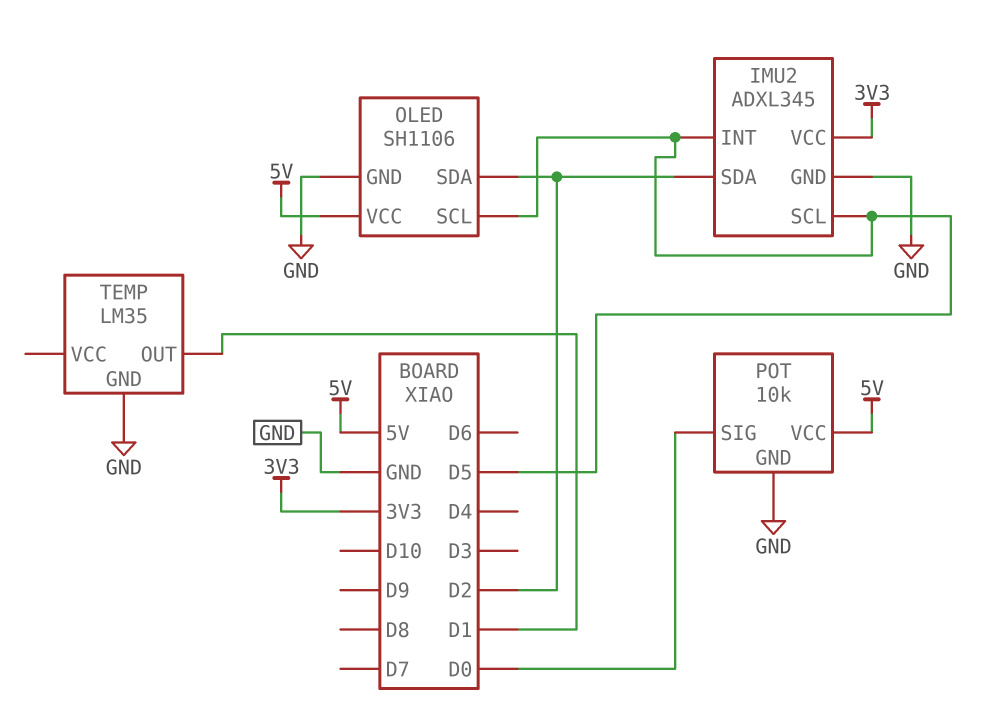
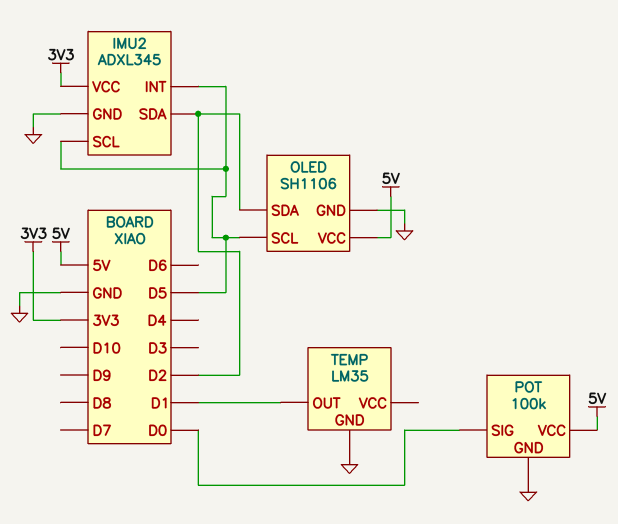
POT: 10k -> 100k

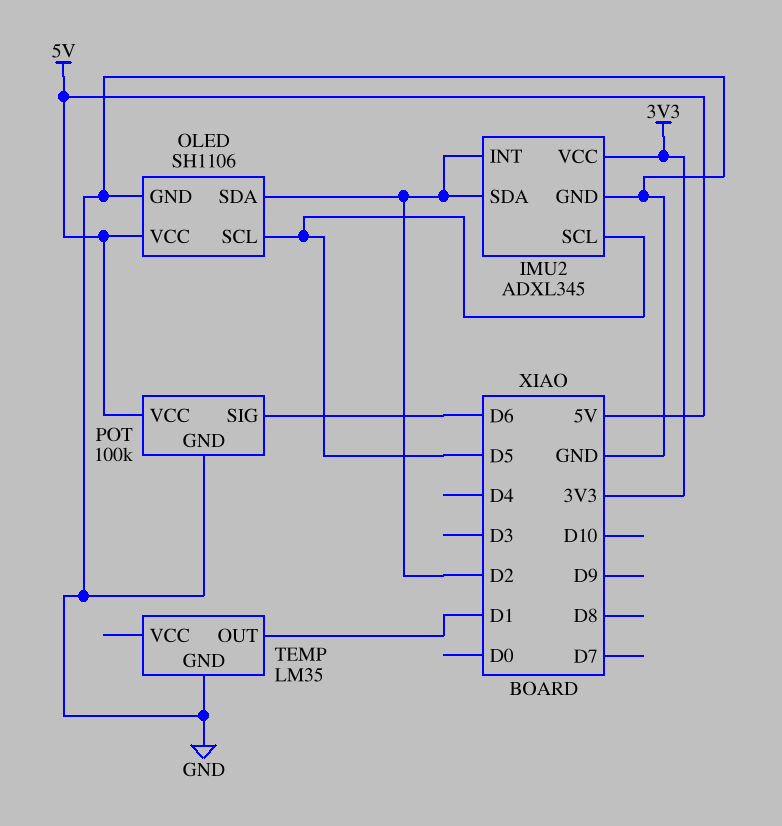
IMU2 pin INT: D5 -> D2
POT pin SIG: D0 -> D6

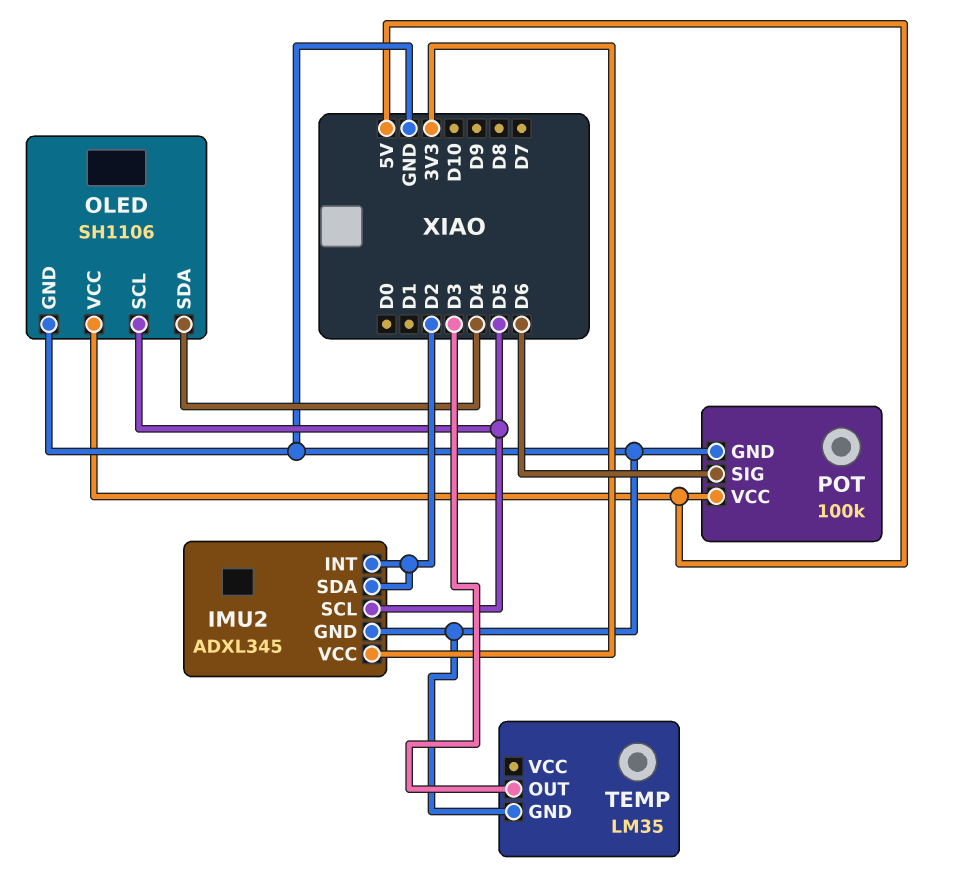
OLED pin SDA: D2 -> D4
TEMP pin OUT: D1 -> D3

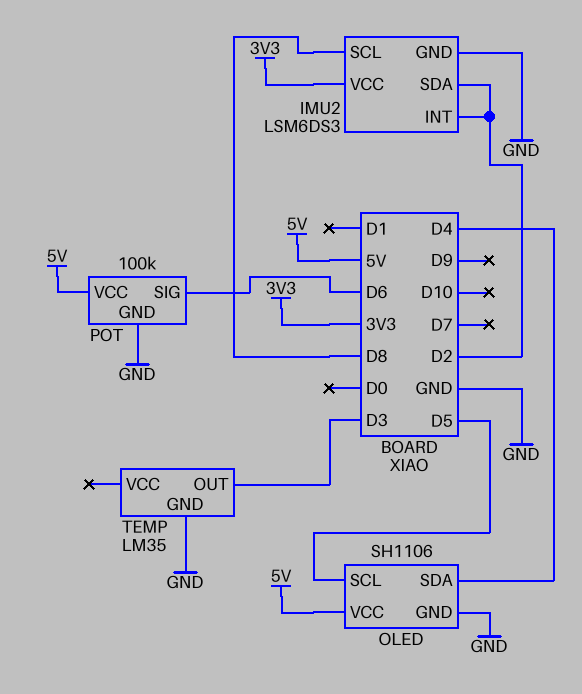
IMU2: ADXL345 -> LSM6DS3
IMU2 pin SCL: D5 -> D8

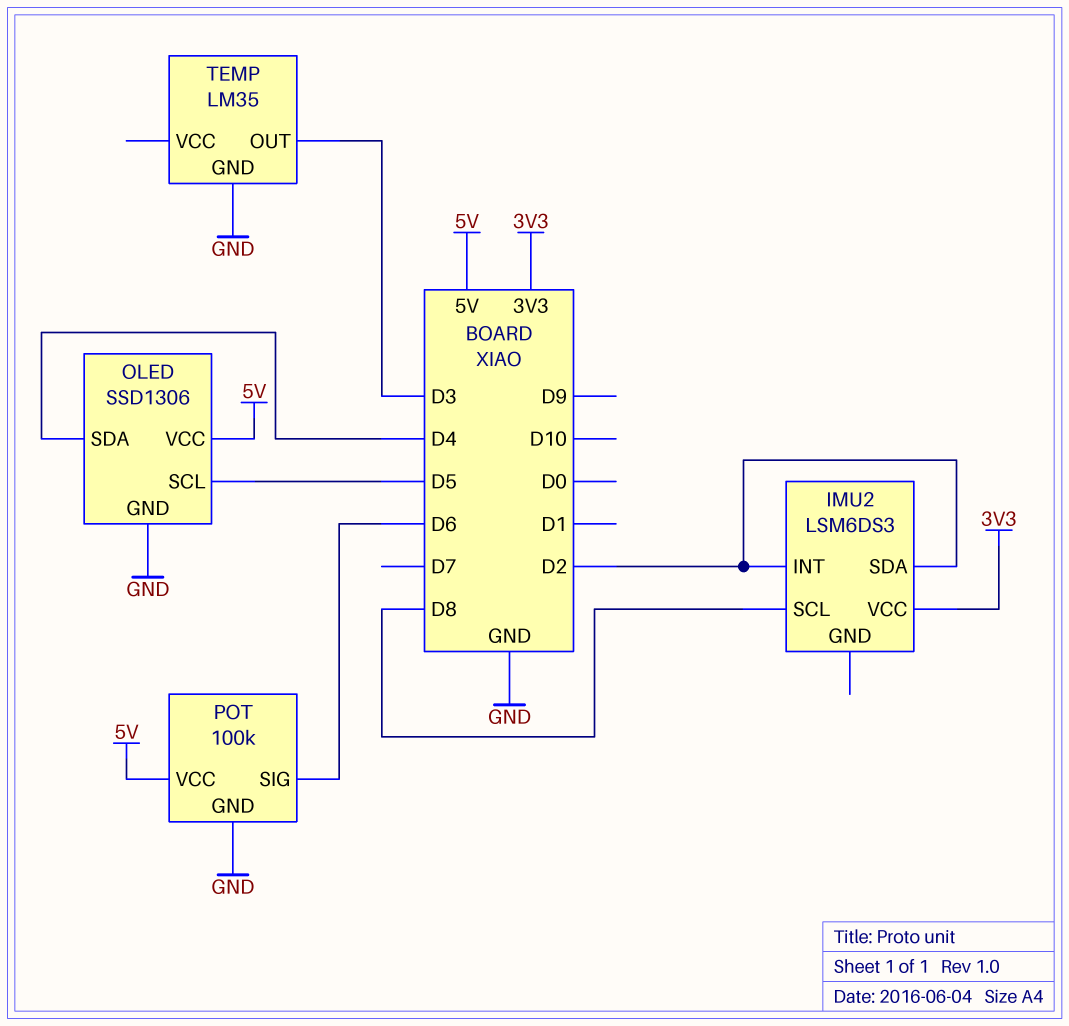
IMU2 pin GND: GND -> none
OLED: SH1106 -> SSD1306

